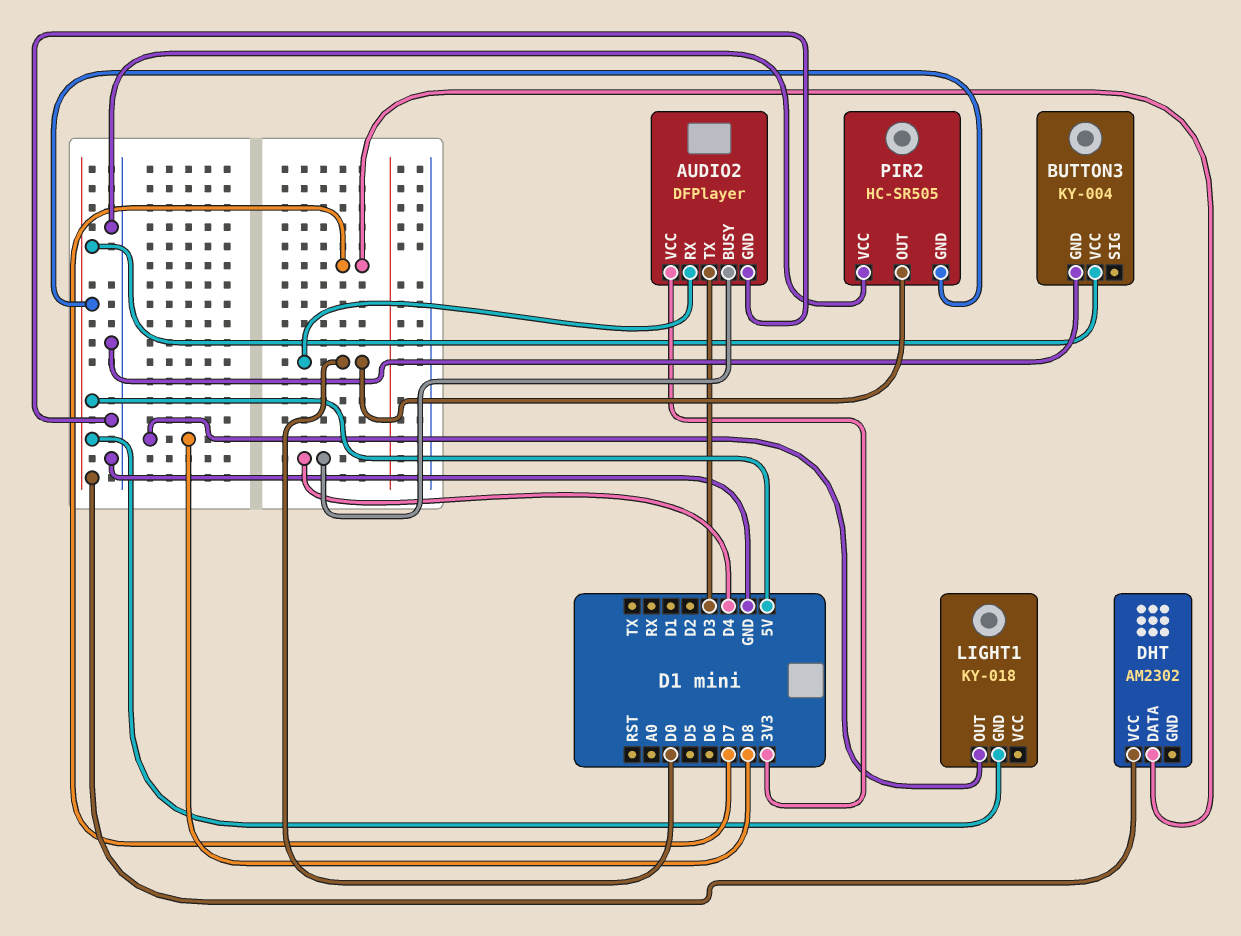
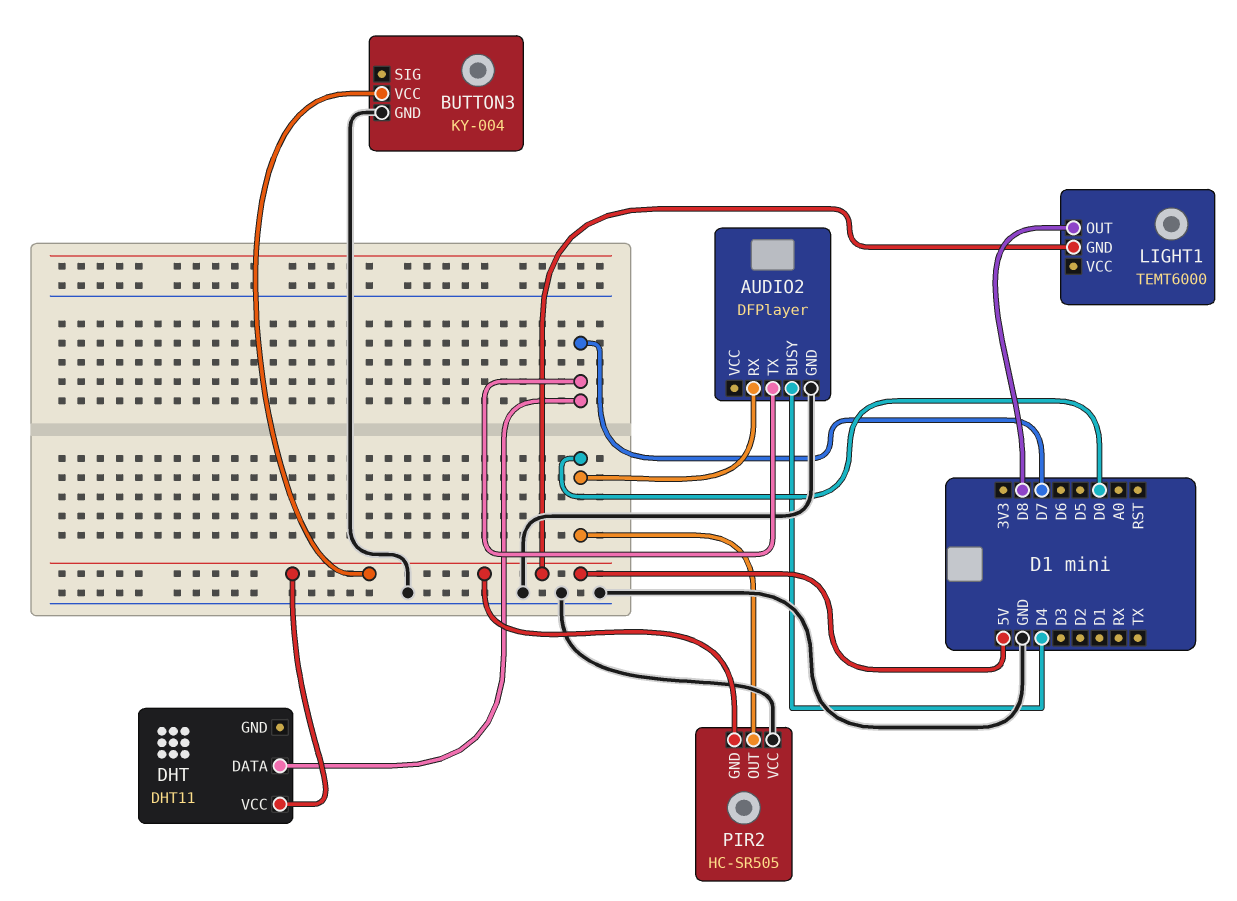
AUDIO2 pin TX: D3 -> D7
AUDIO2 pin VCC: 3V3 -> none
DHT: AM2302 -> DHT11
LIGHT1: KY-018 -> TEMT6000

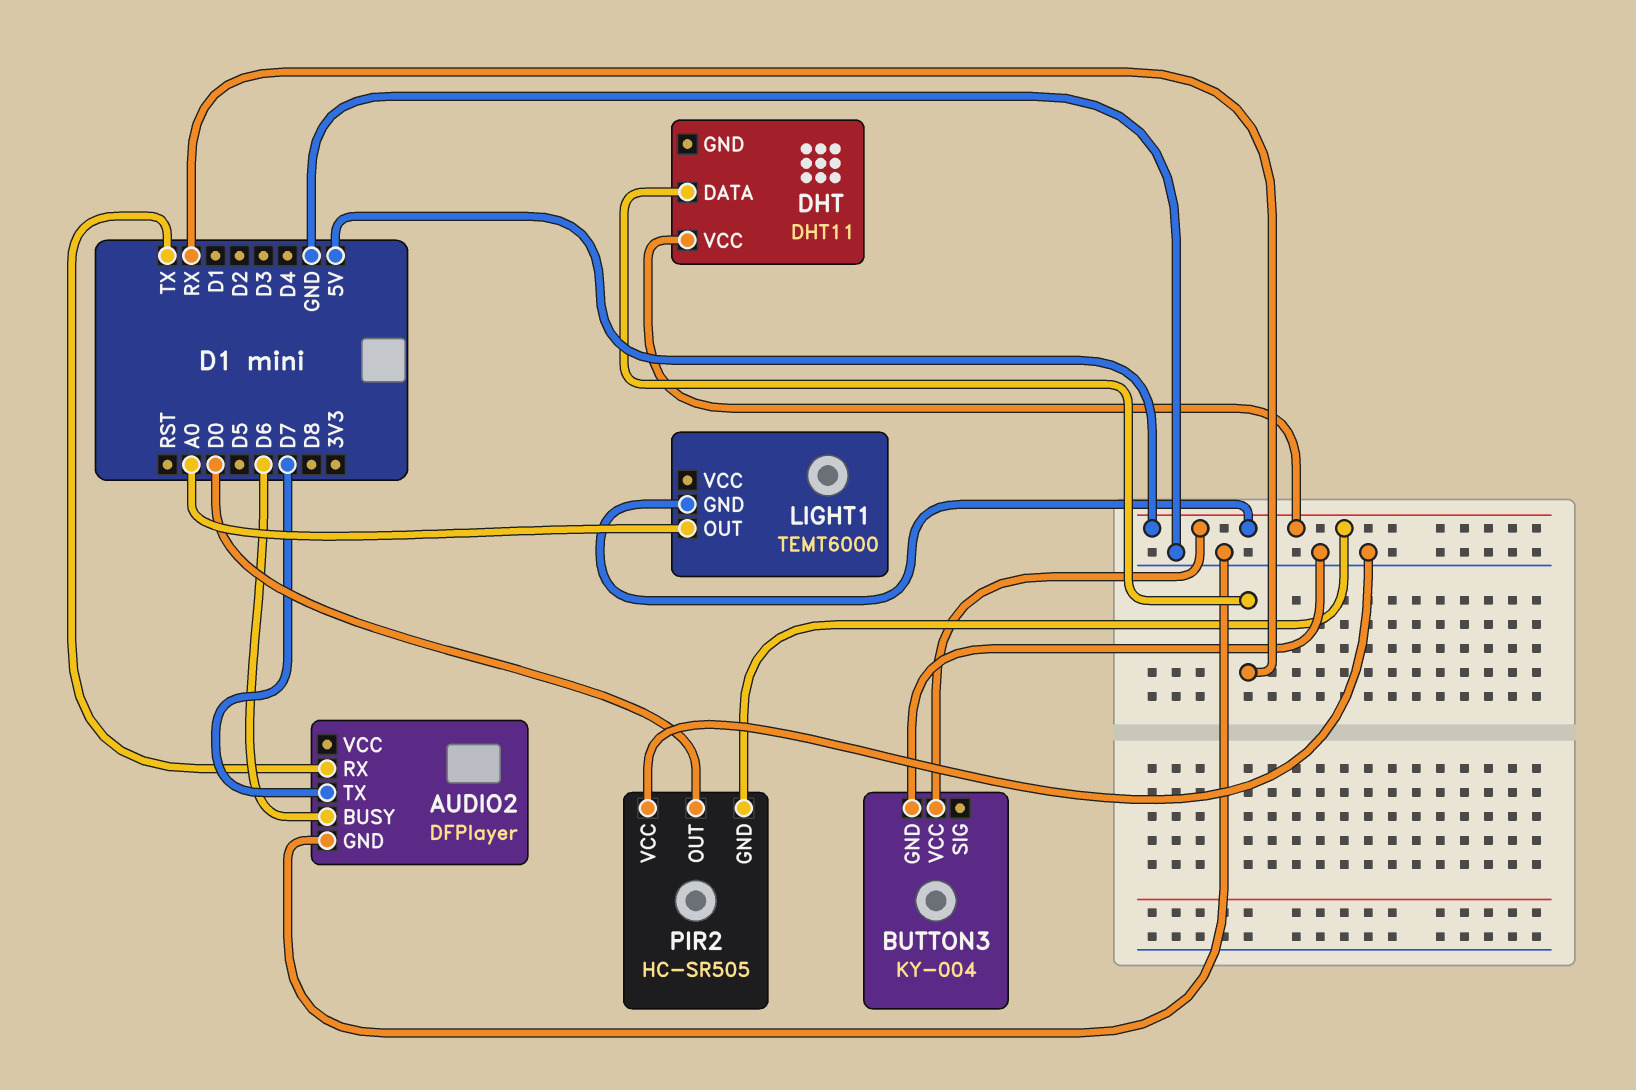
AUDIO2 pin BUSY: D4 -> D6
AUDIO2 pin RX: D0 -> TX
DHT pin DATA: D7 -> RX
LIGHT1 pin OUT: D8 -> A0

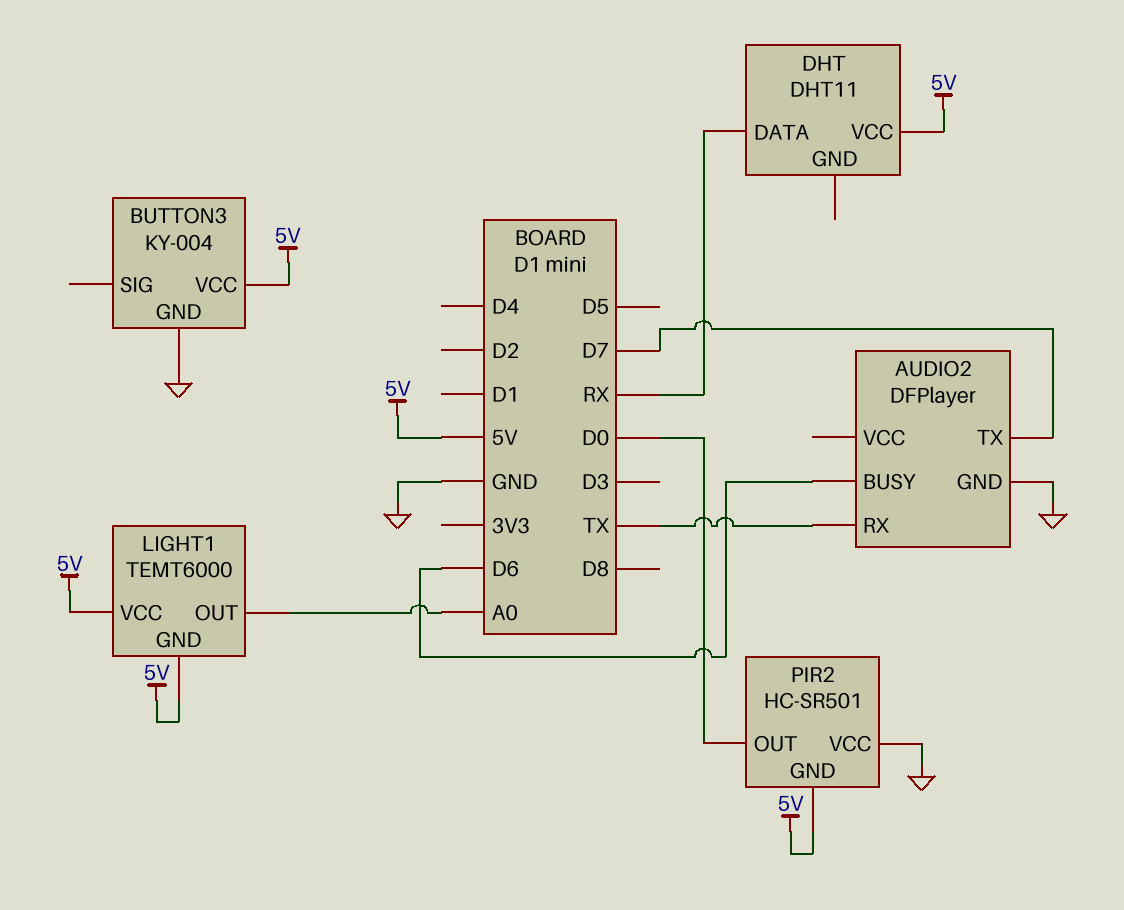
LIGHT1 pin VCC: none -> 5V
PIR2: HC-SR505 -> HC-SR501

